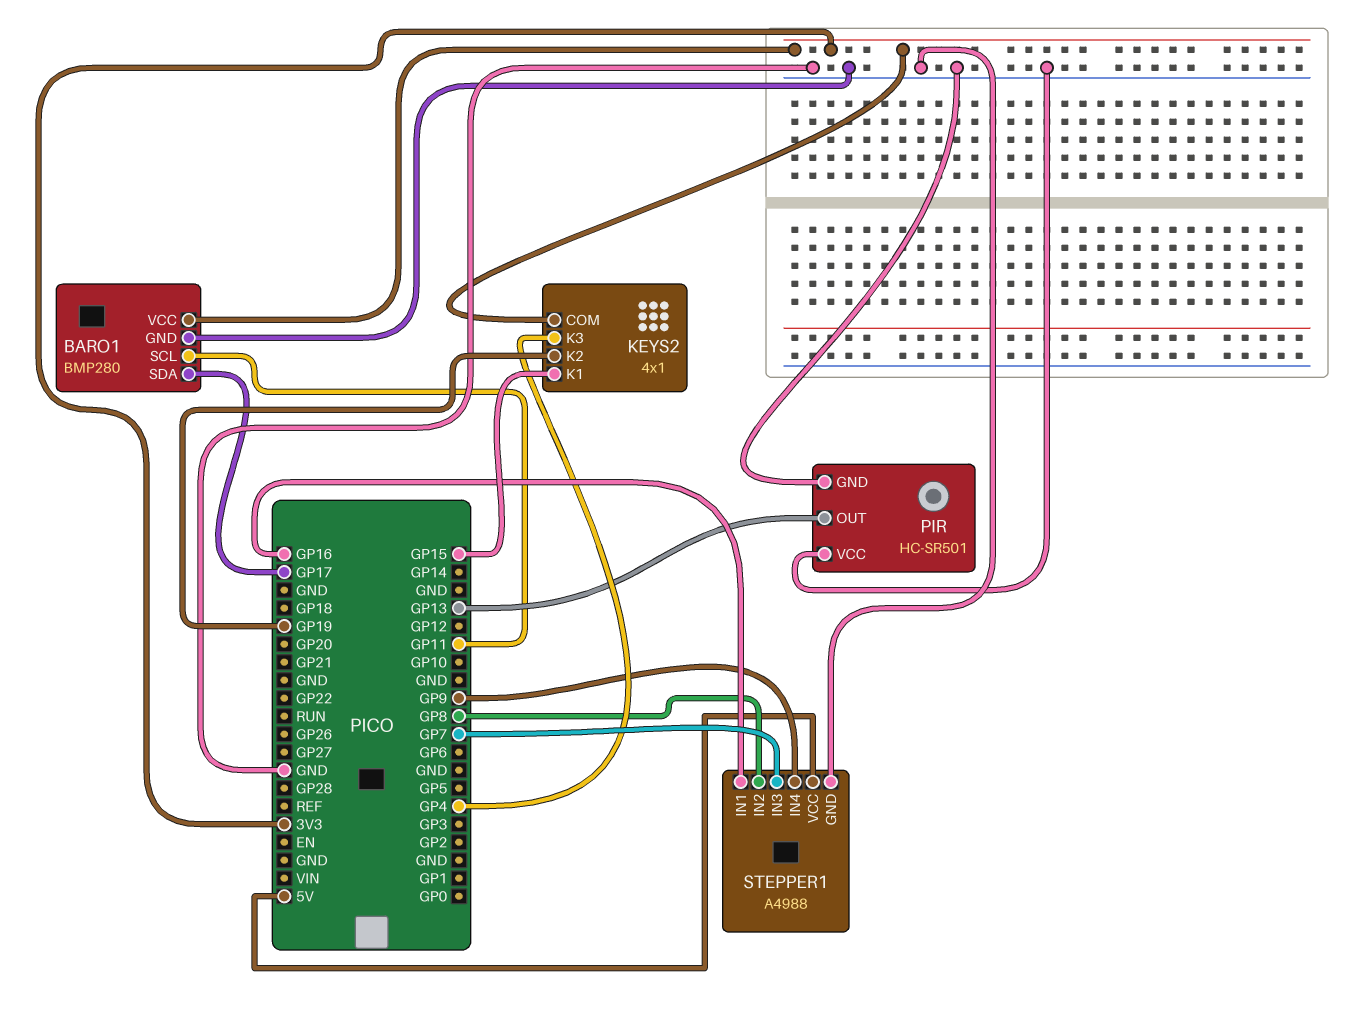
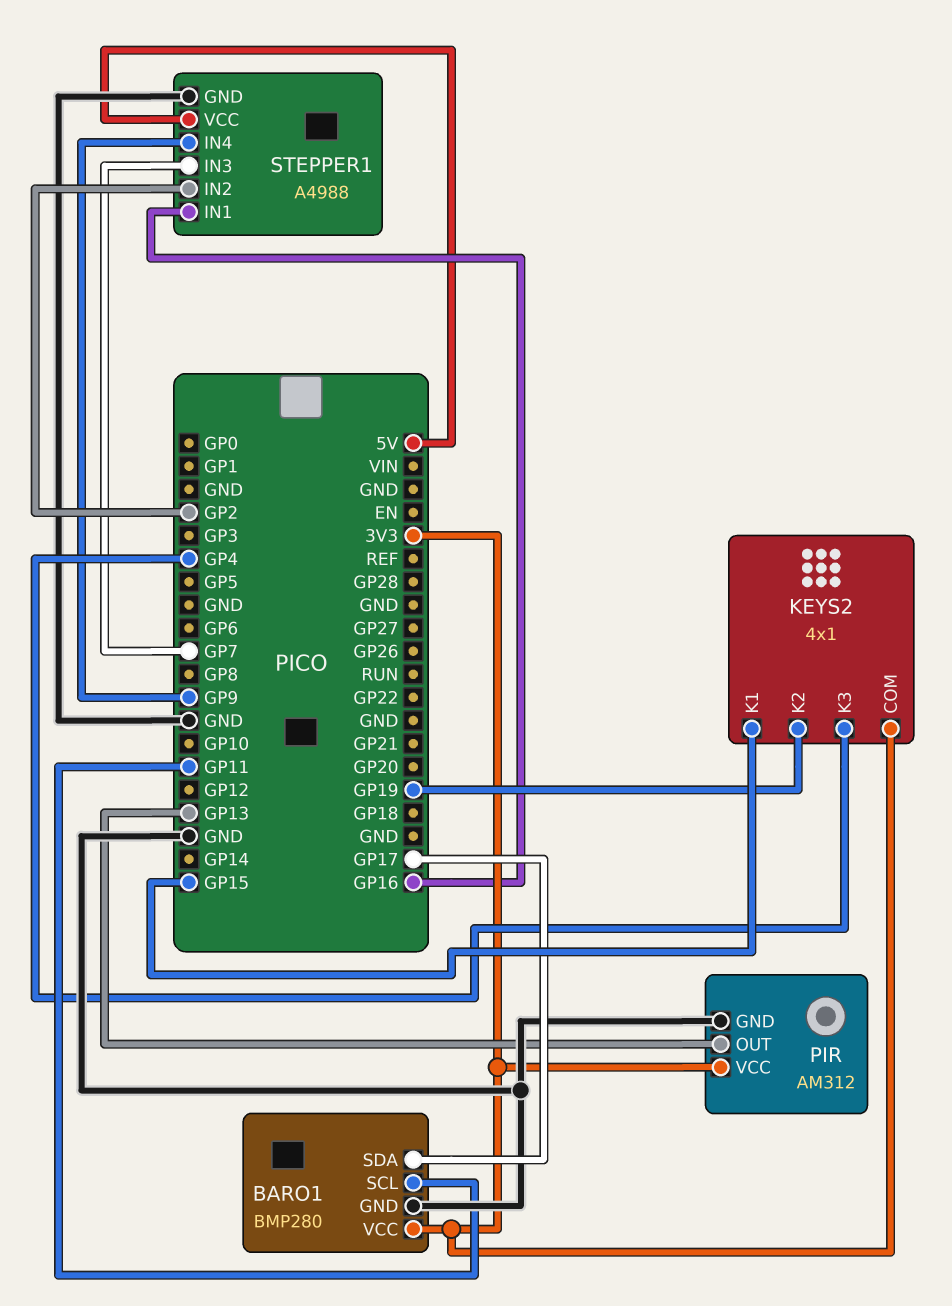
PIR: HC-SR501 -> AM312
PIR pin VCC: GND -> 3V3
STEPPER1 pin IN2: GP8 -> GP2

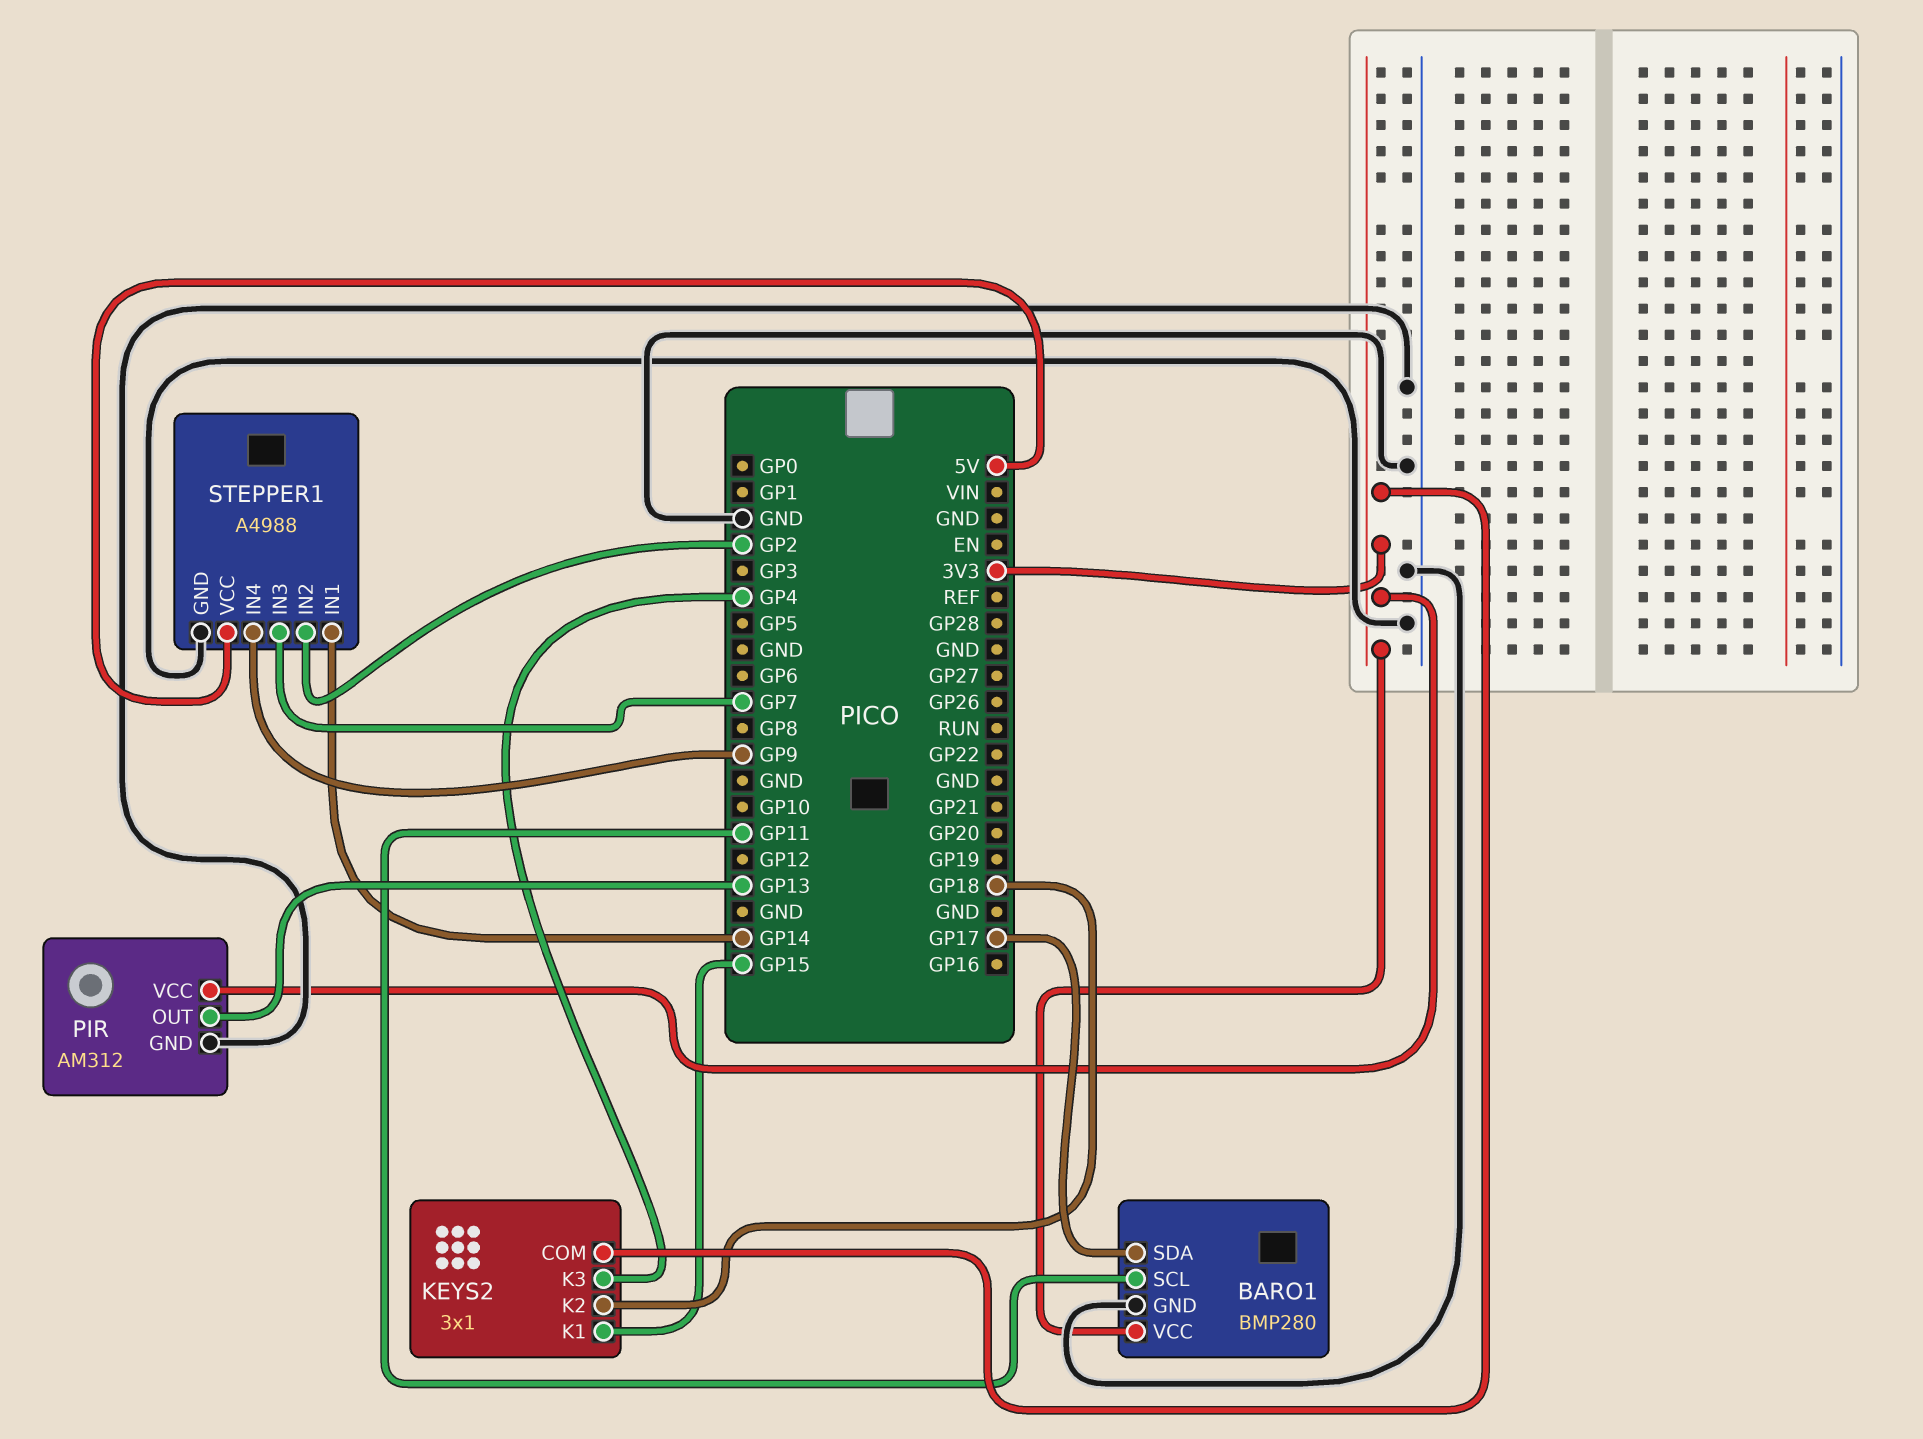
KEYS2: 4x1 -> 3x1
KEYS2 pin K2: GP19 -> GP18
STEPPER1 pin IN1: GP16 -> GP14

